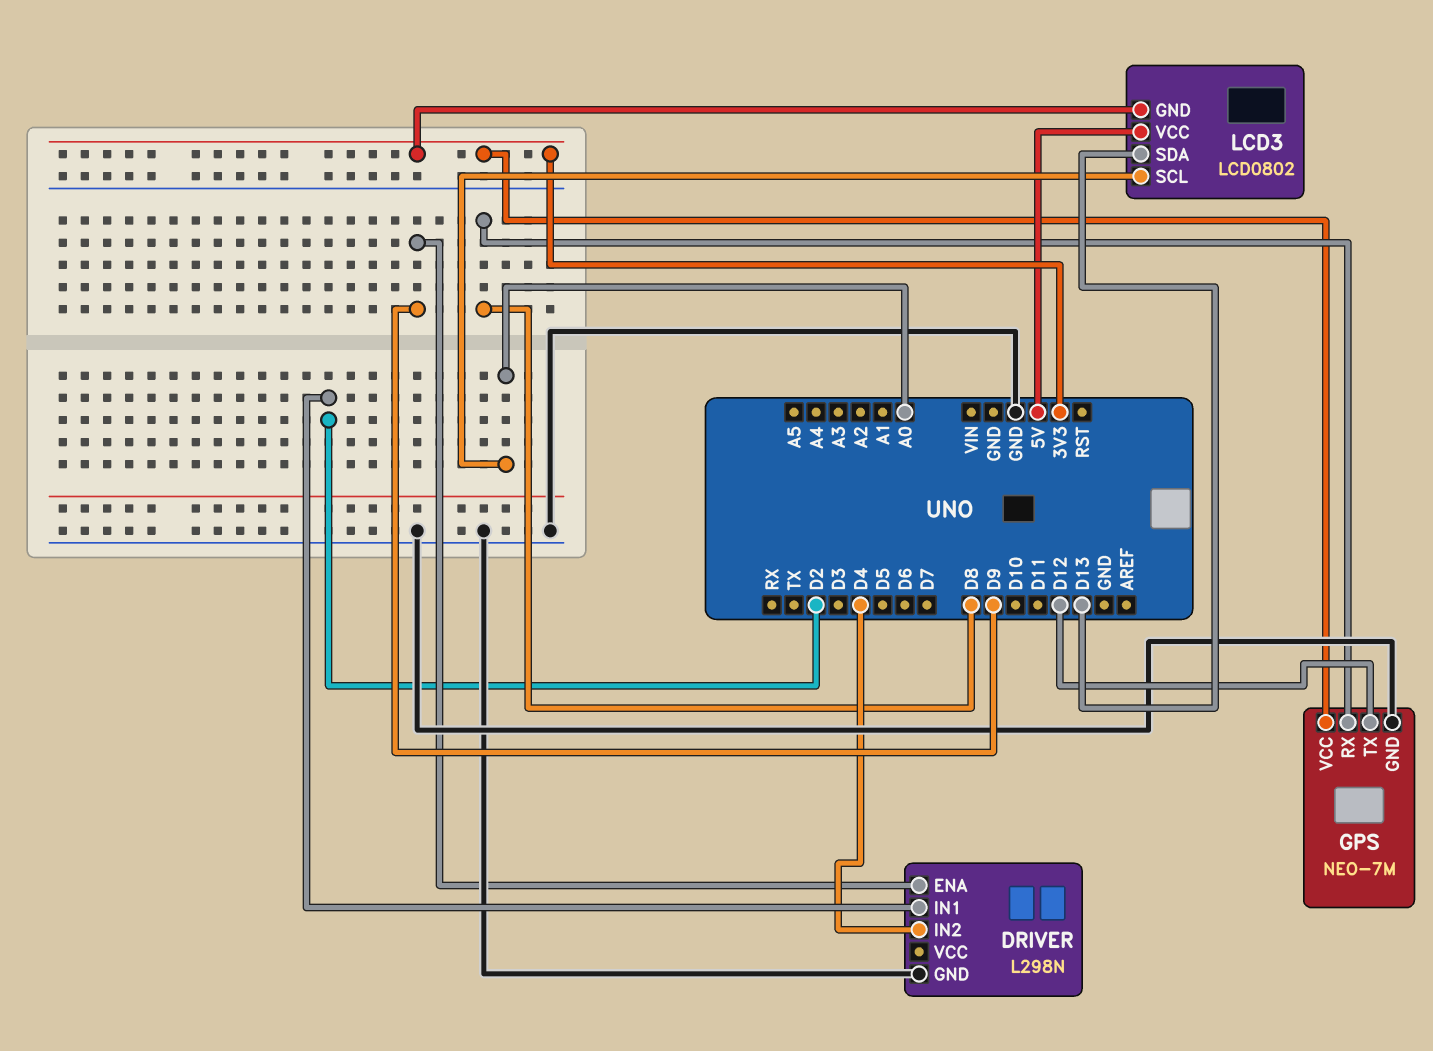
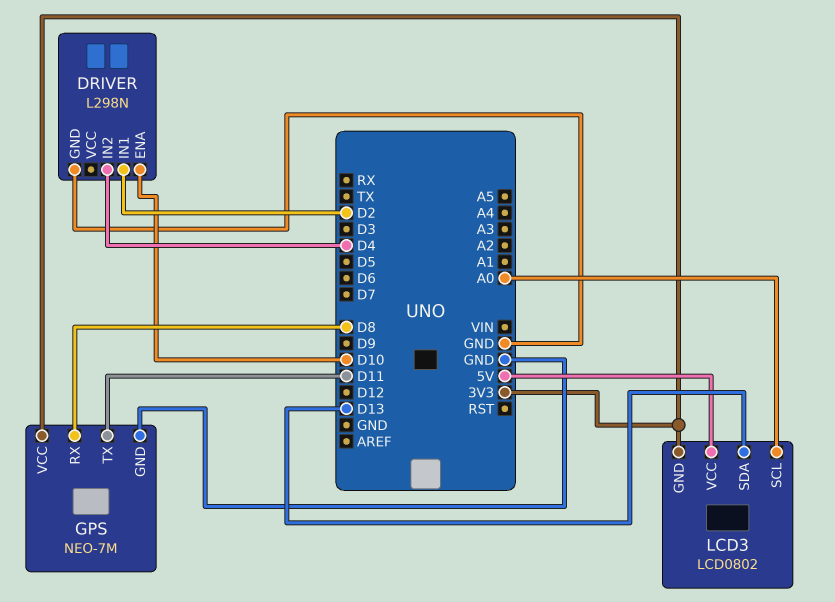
DRIVER pin ENA: D9 -> D10
GPS pin TX: D12 -> D11

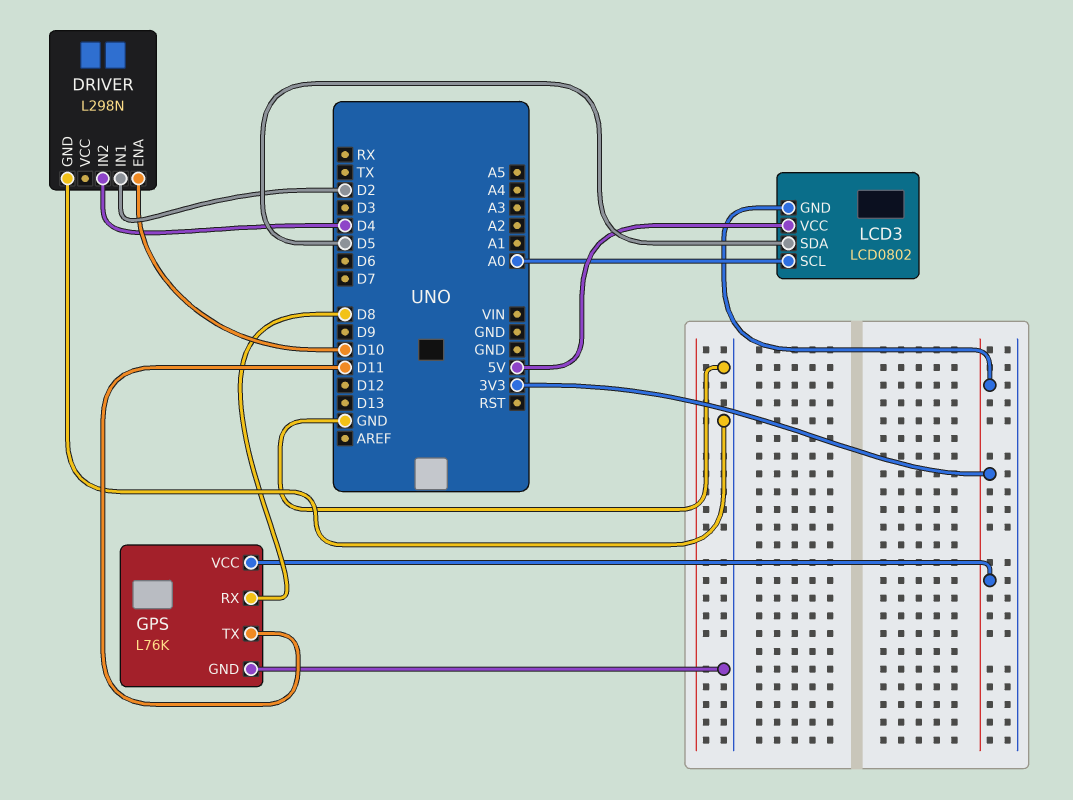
GPS: NEO-7M -> L76K
LCD3 pin SDA: D13 -> D5

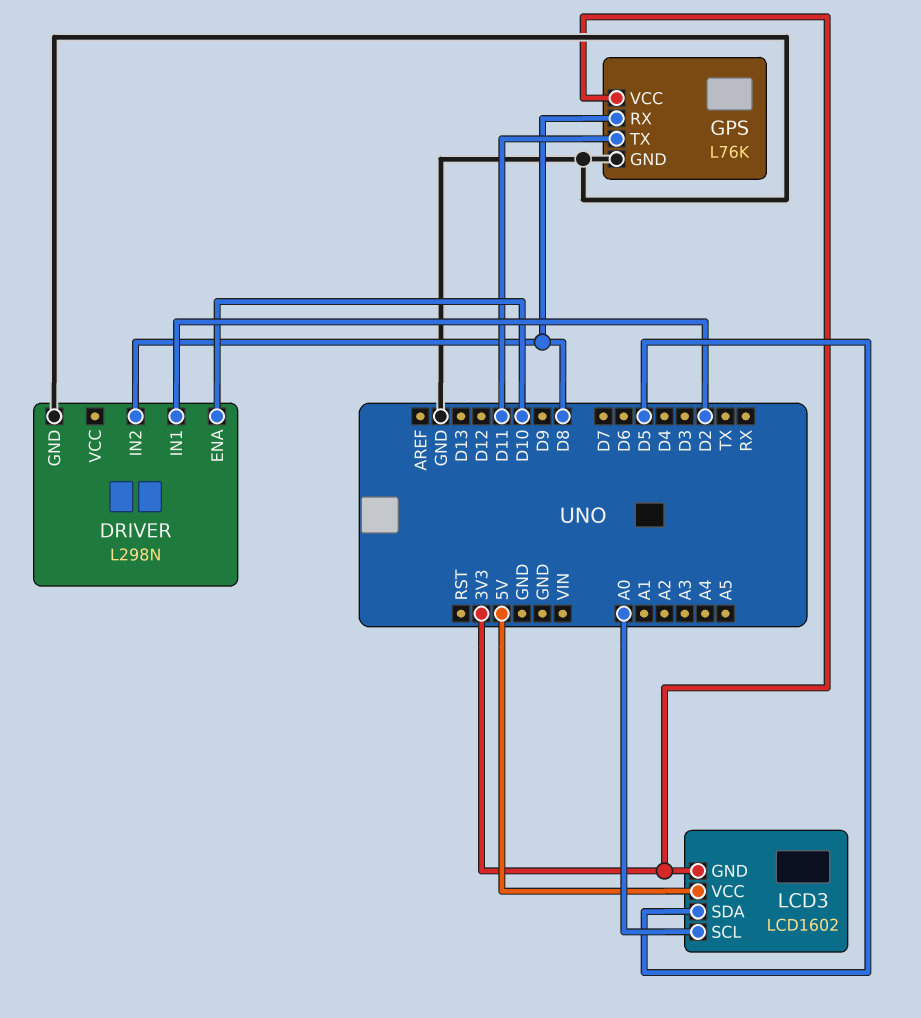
DRIVER pin IN2: D4 -> D8
LCD3: LCD0802 -> LCD1602

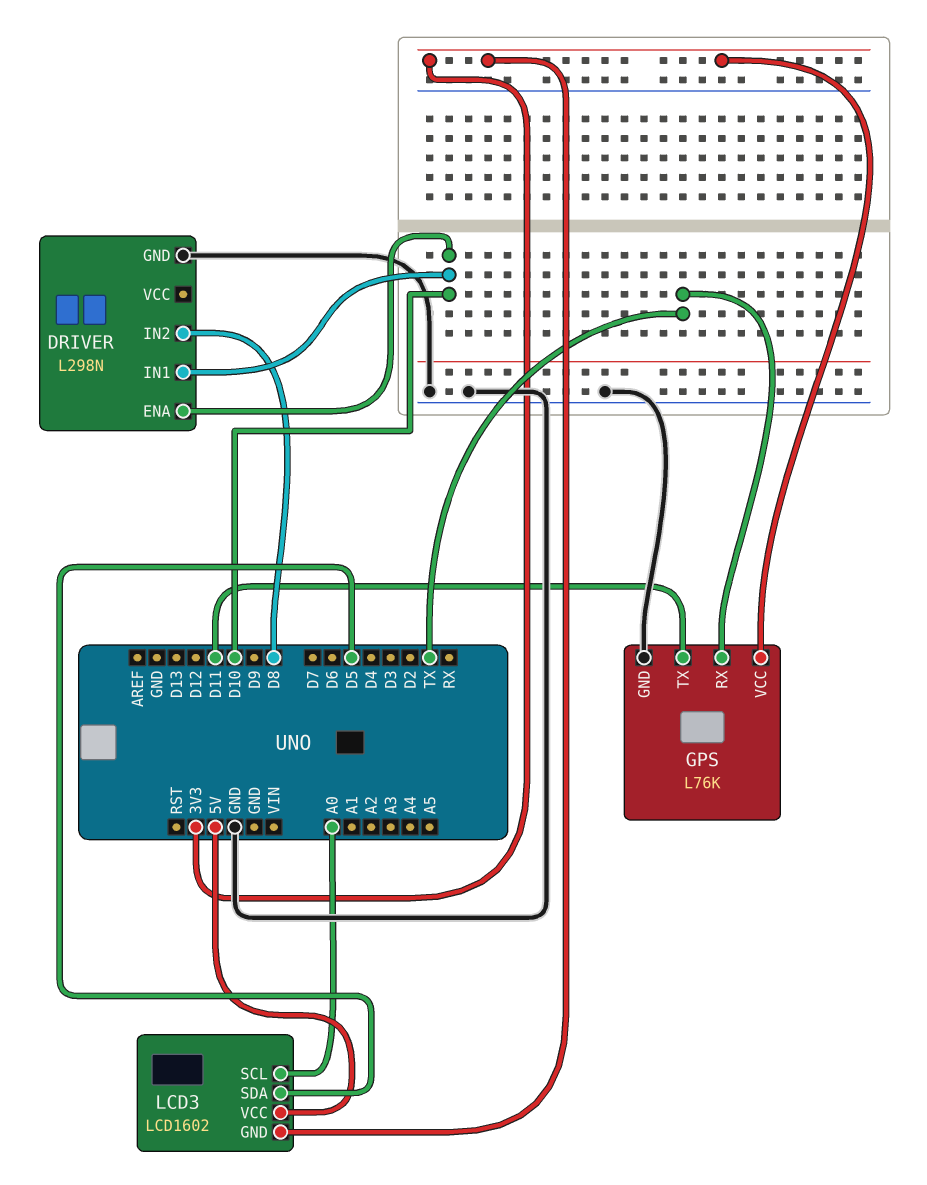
DRIVER pin IN1: D2 -> D10
GPS pin RX: D8 -> TX

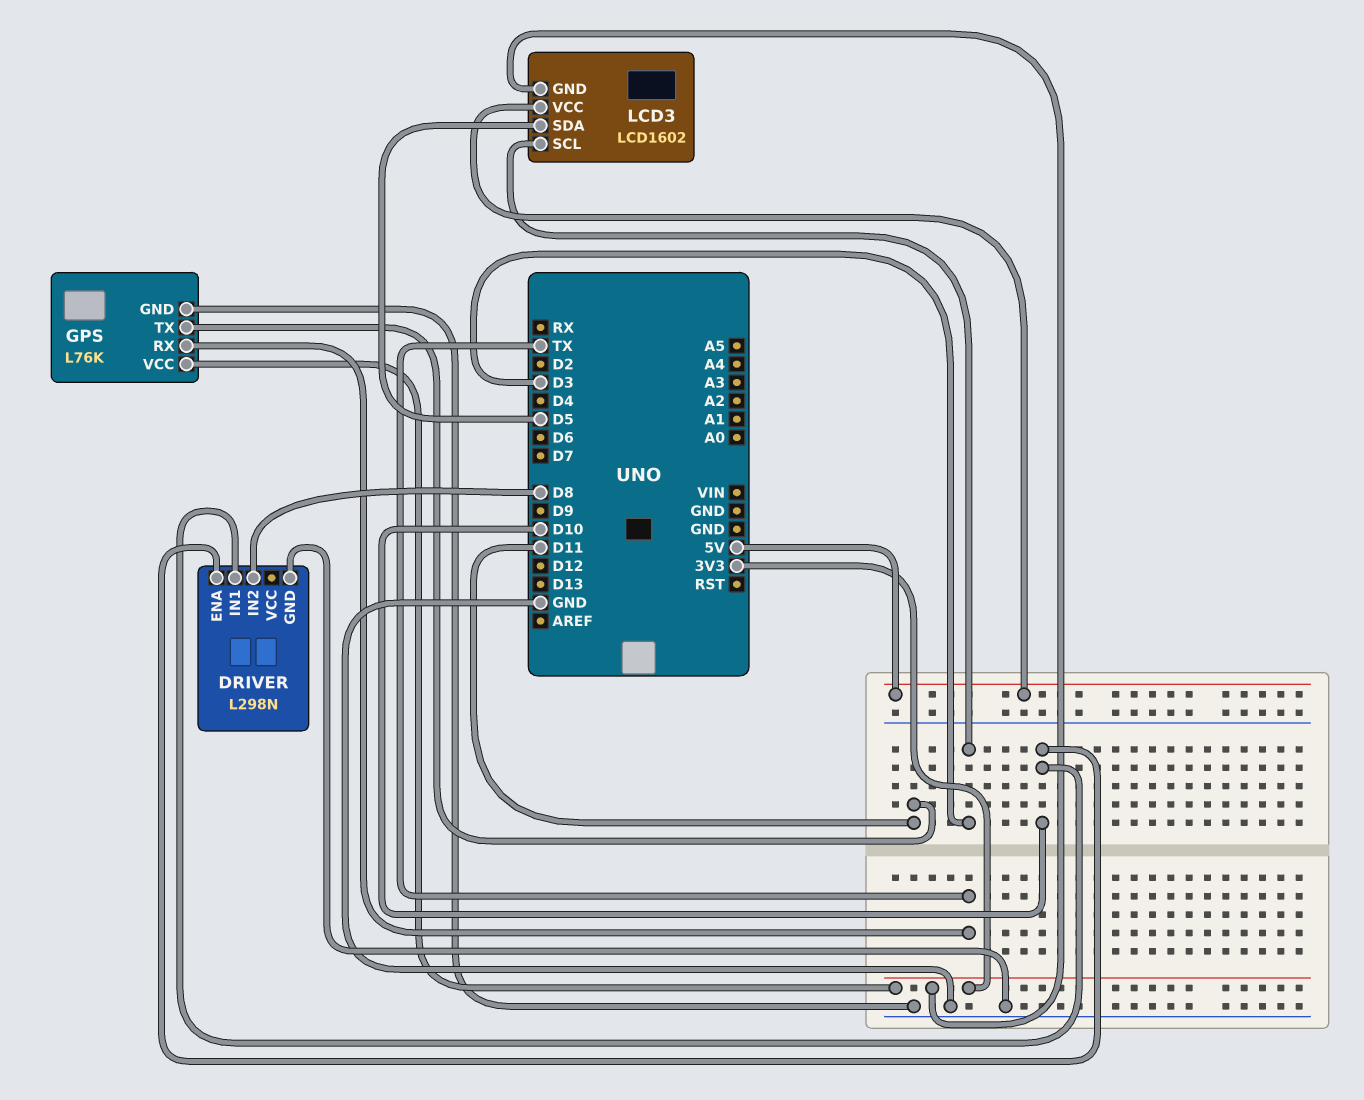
LCD3 pin SCL: A0 -> D3

